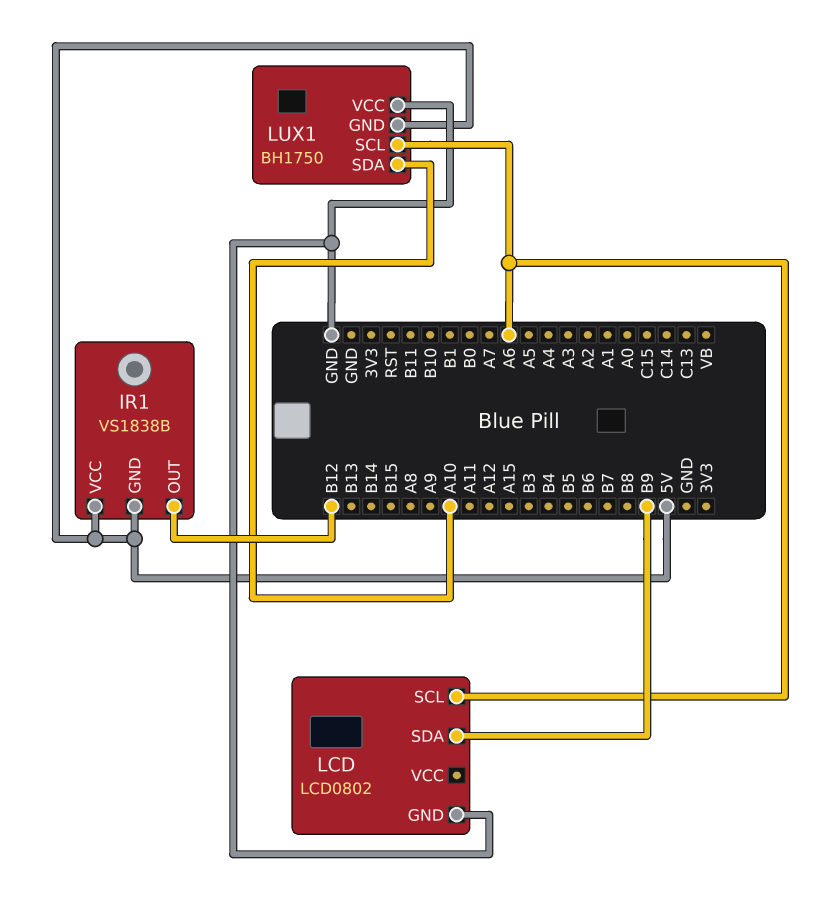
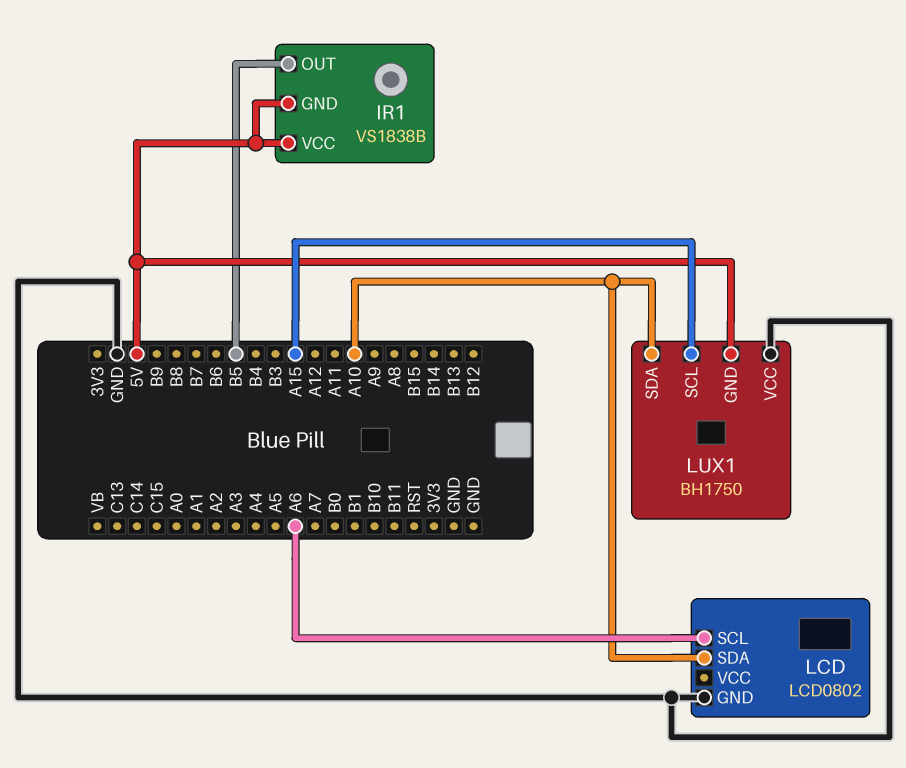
IR1 pin OUT: B12 -> B5
LCD pin SDA: B9 -> A10
LUX1 pin SCL: A6 -> A15

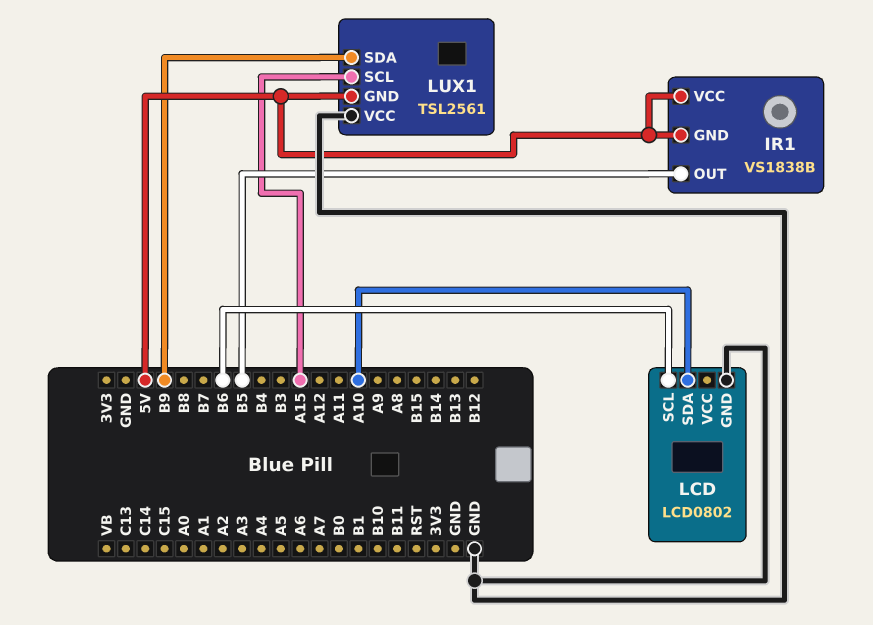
LCD pin SCL: A6 -> B6
LUX1: BH1750 -> TSL2561
LUX1 pin SDA: A10 -> B9

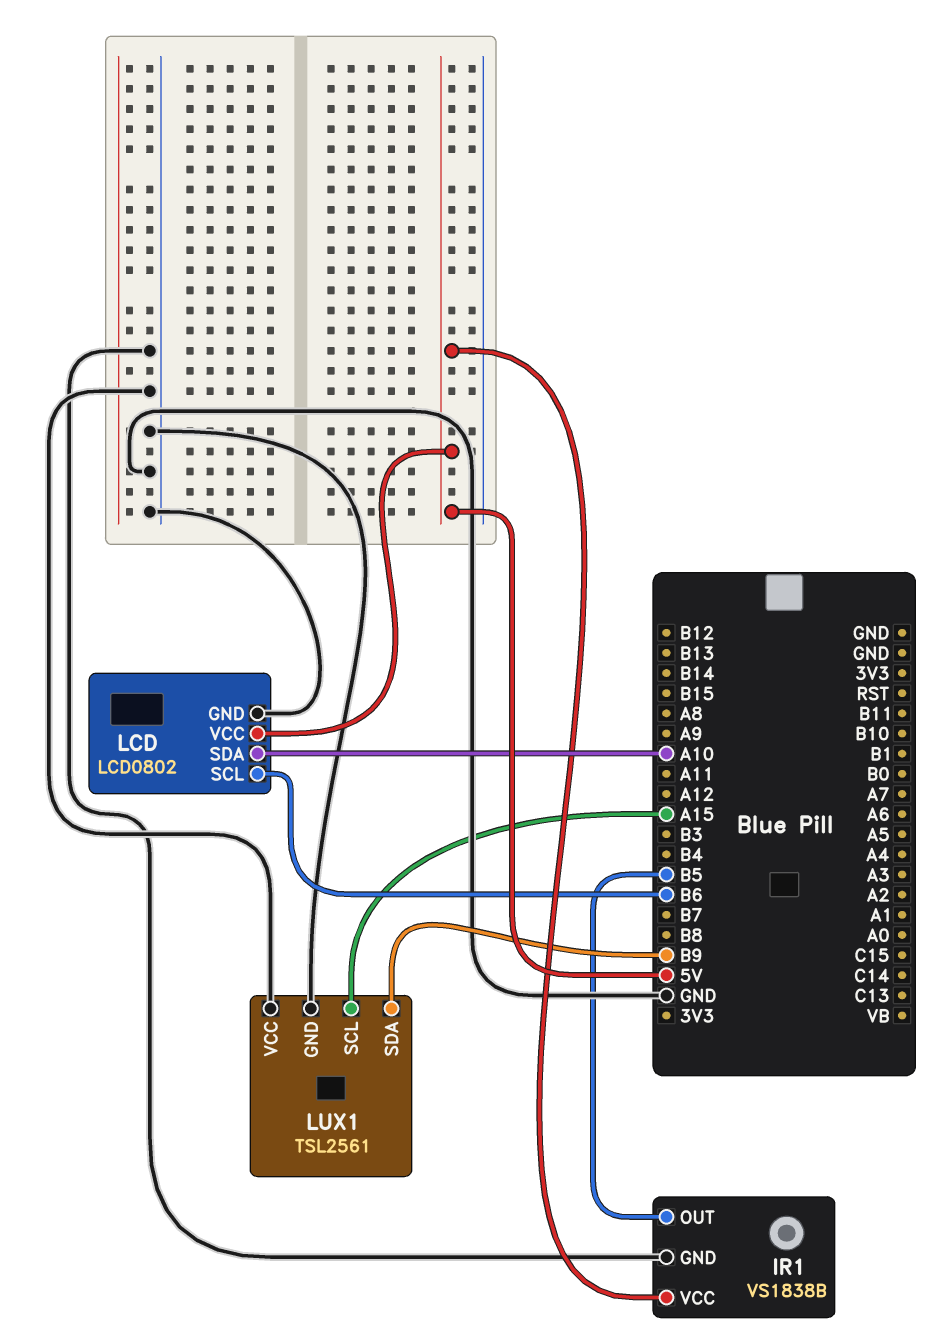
IR1 pin GND: 5V -> GND
LCD pin VCC: none -> 5V
LUX1 pin GND: 5V -> GND

